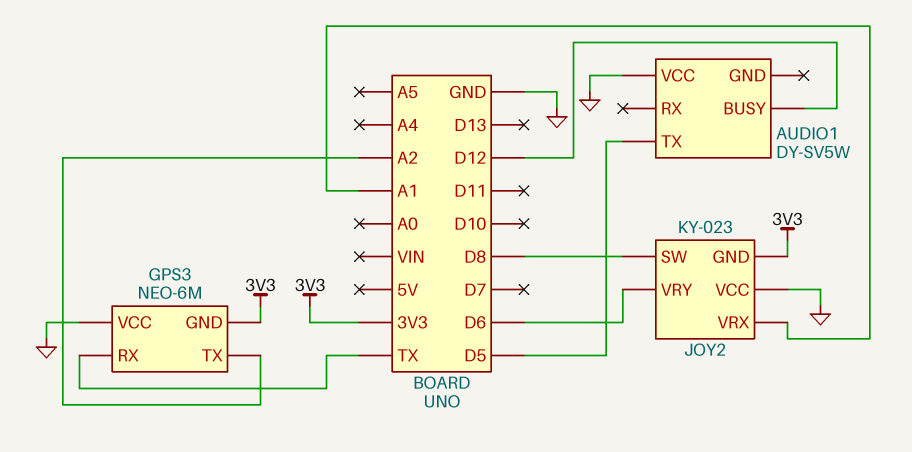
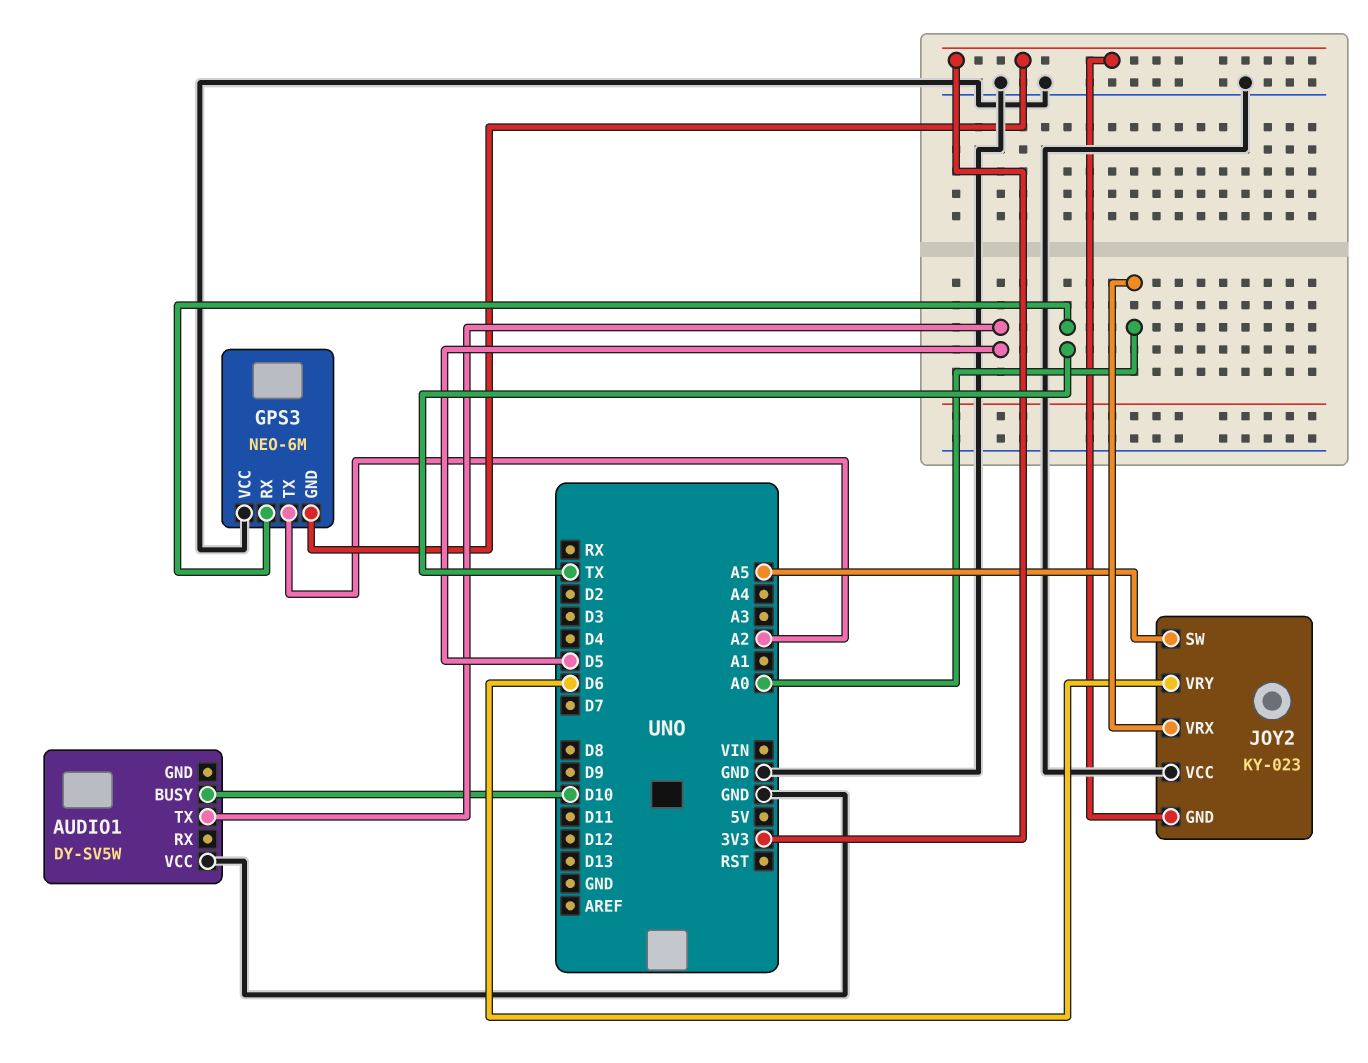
AUDIO1 pin BUSY: D12 -> D10
JOY2 pin SW: D8 -> A5
JOY2 pin VRX: A1 -> A0

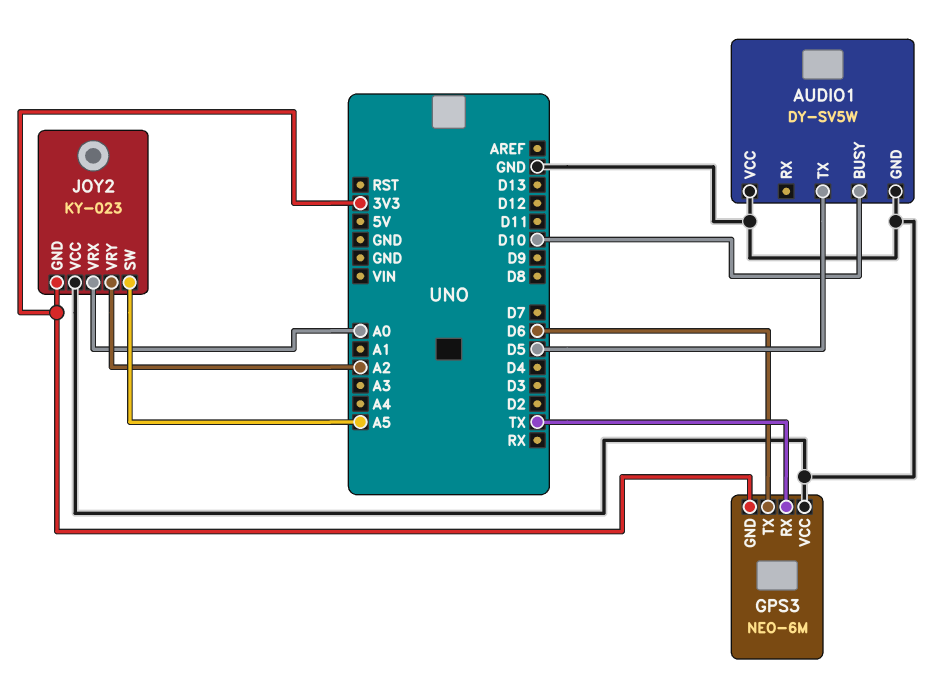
AUDIO1 pin GND: none -> GND
GPS3 pin TX: A2 -> D6
JOY2 pin VRY: D6 -> A2

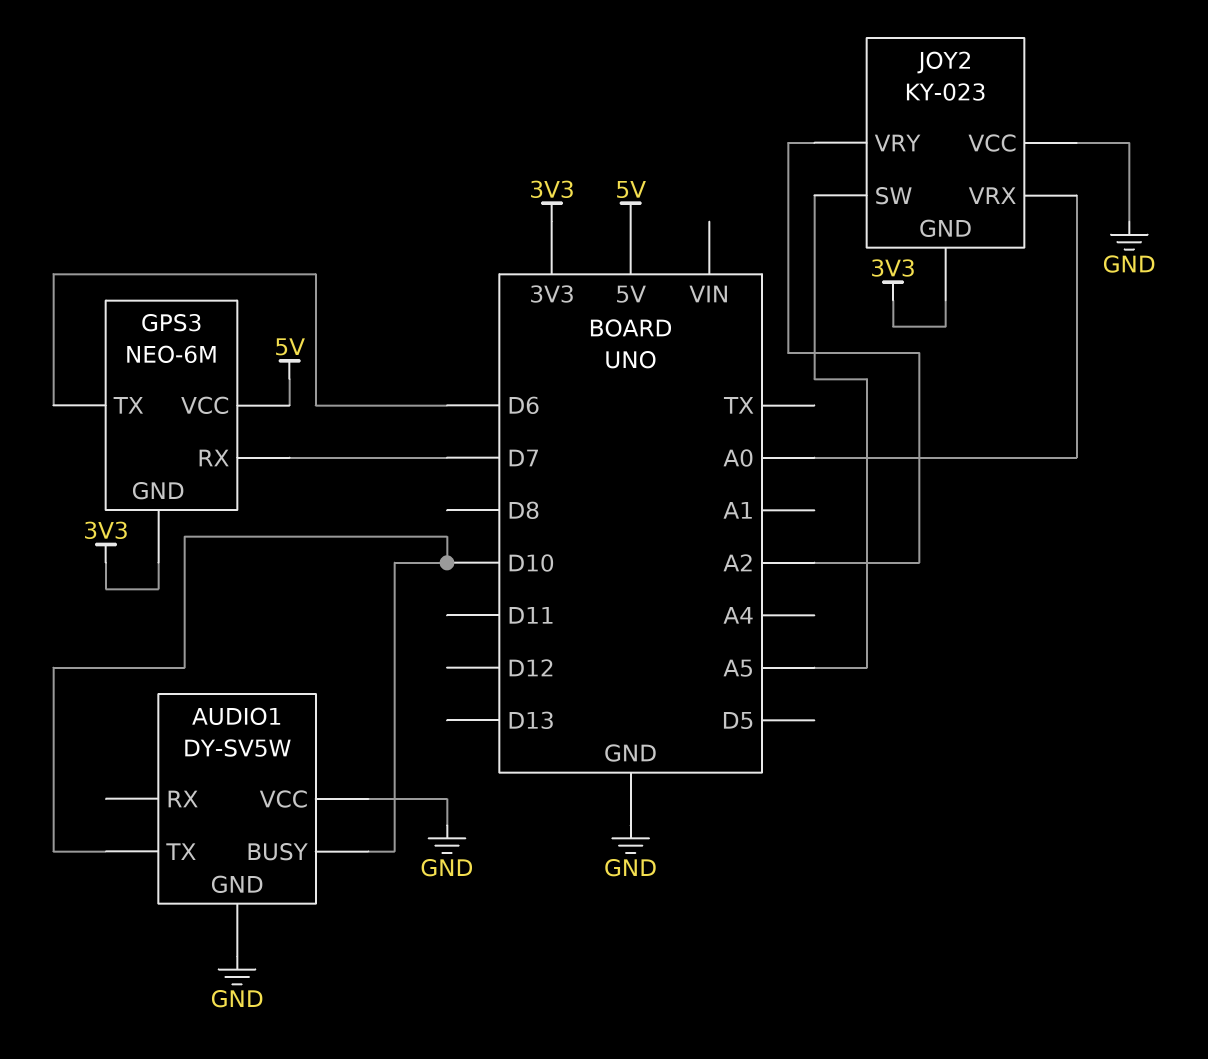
AUDIO1 pin TX: D5 -> D10
GPS3 pin RX: TX -> D7
GPS3 pin VCC: GND -> 5V

